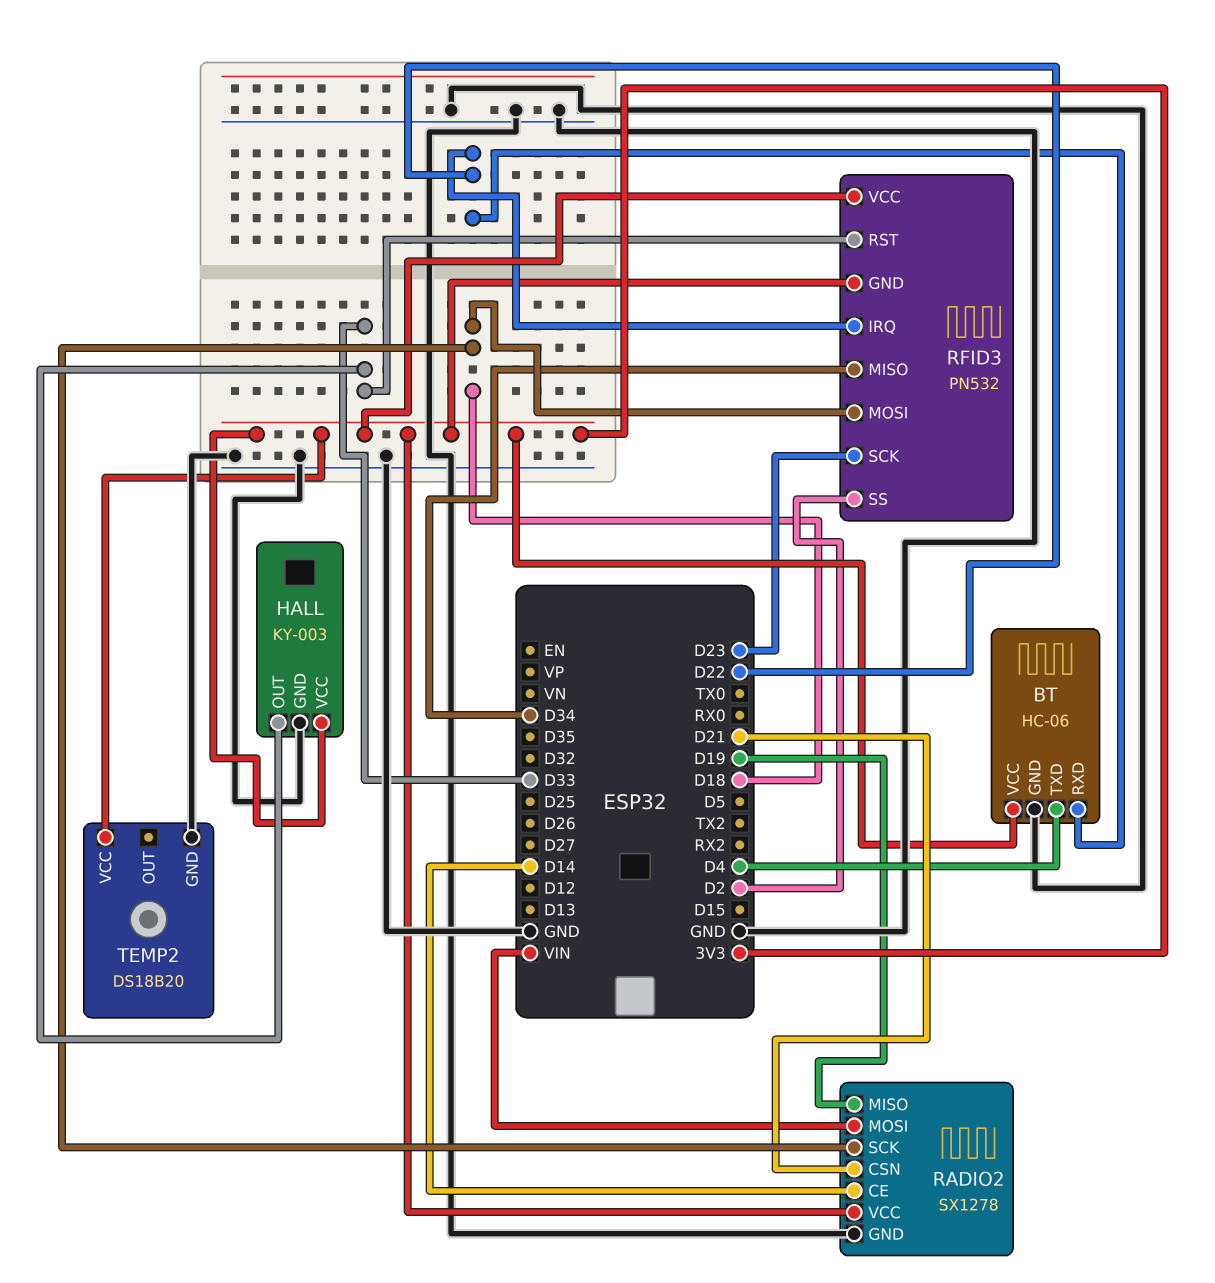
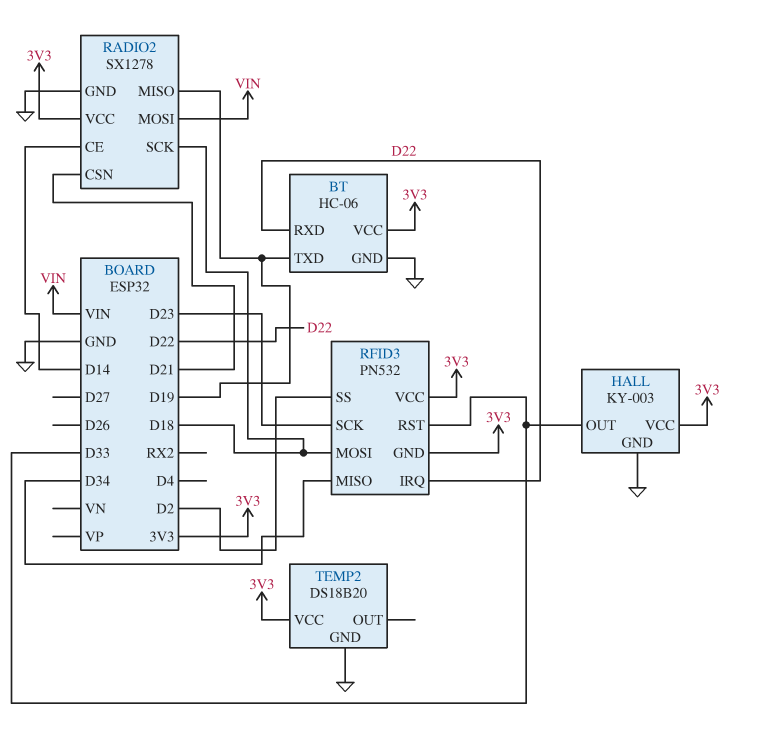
BT pin TXD: D4 -> D19

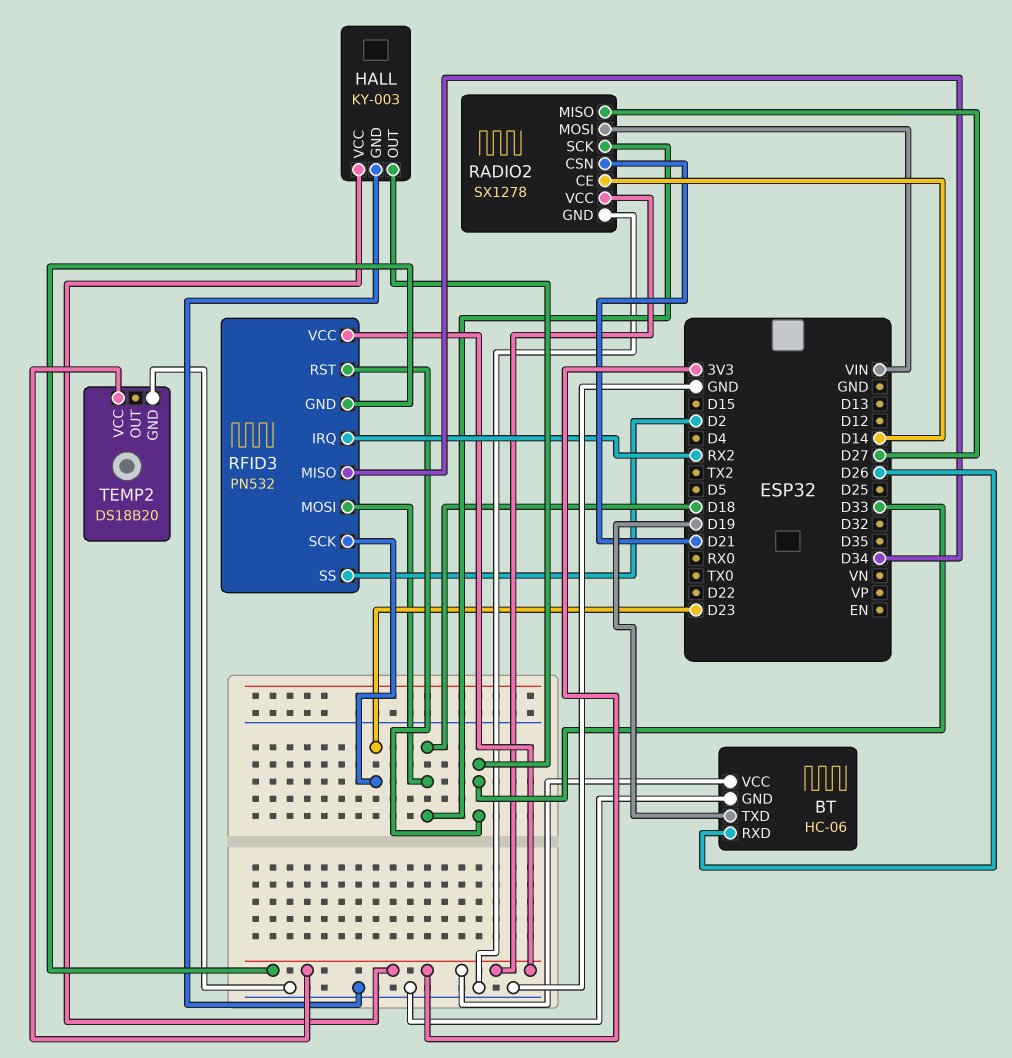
BT pin RXD: D22 -> D26
RADIO2 pin MISO: D19 -> D27
RFID3 pin IRQ: D22 -> RX2

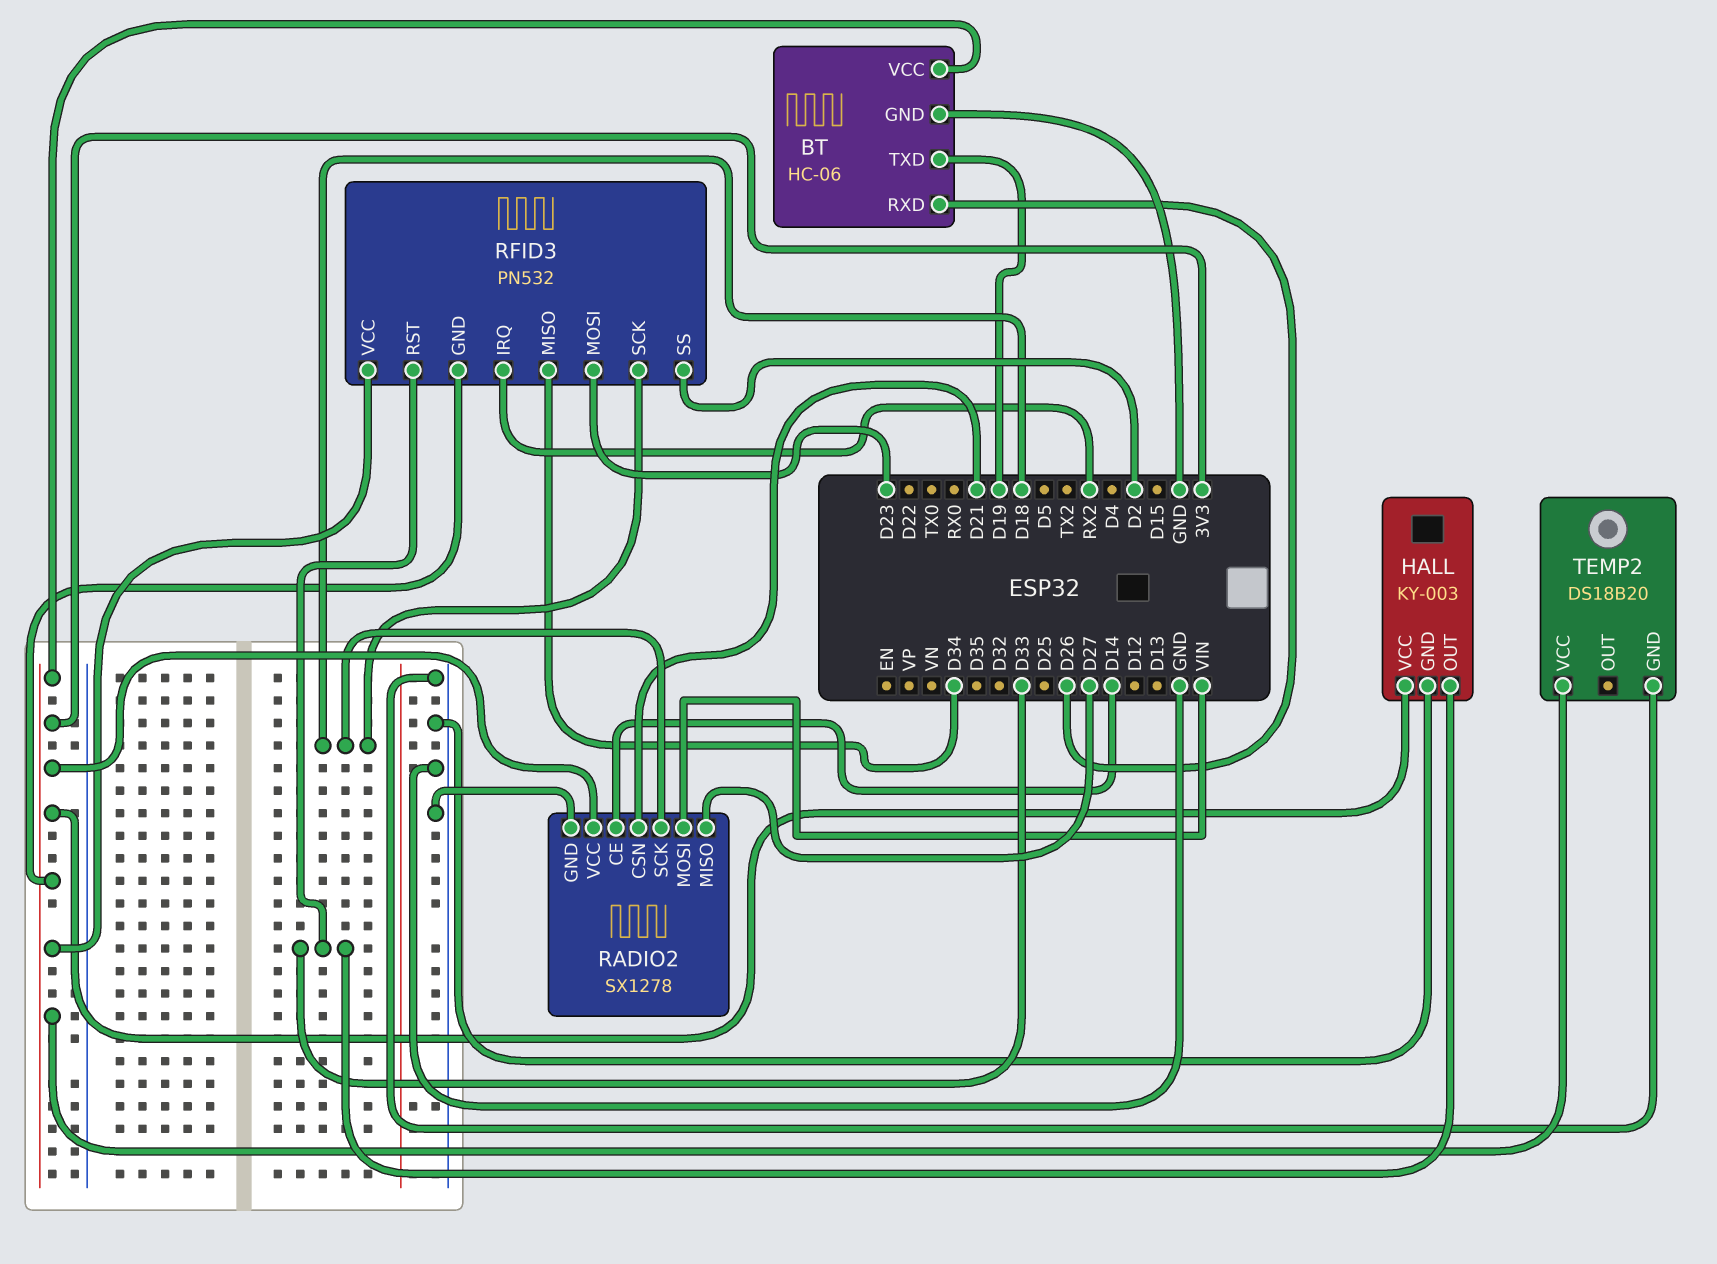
RFID3 pin MOSI: D18 -> D23
RFID3 pin SCK: D23 -> D18

